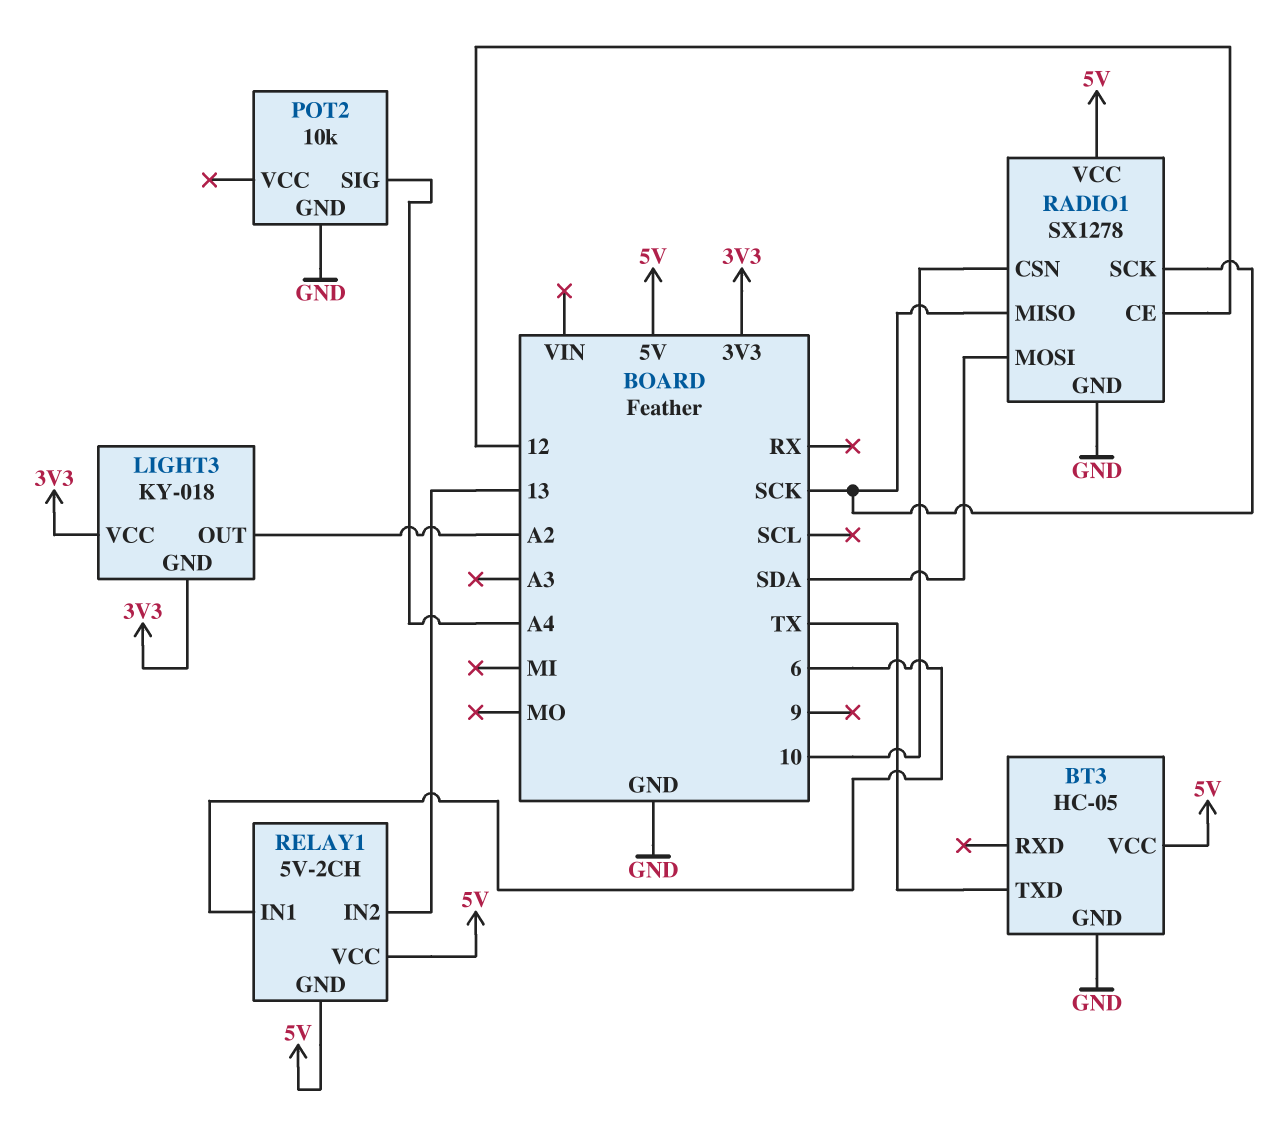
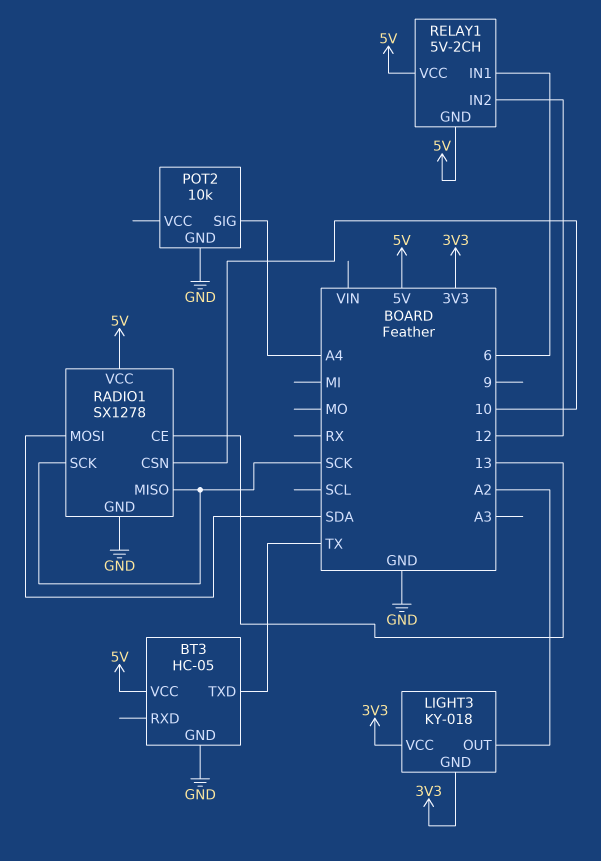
RADIO1 pin CE: 12 -> 13
RELAY1 pin IN2: 13 -> 12

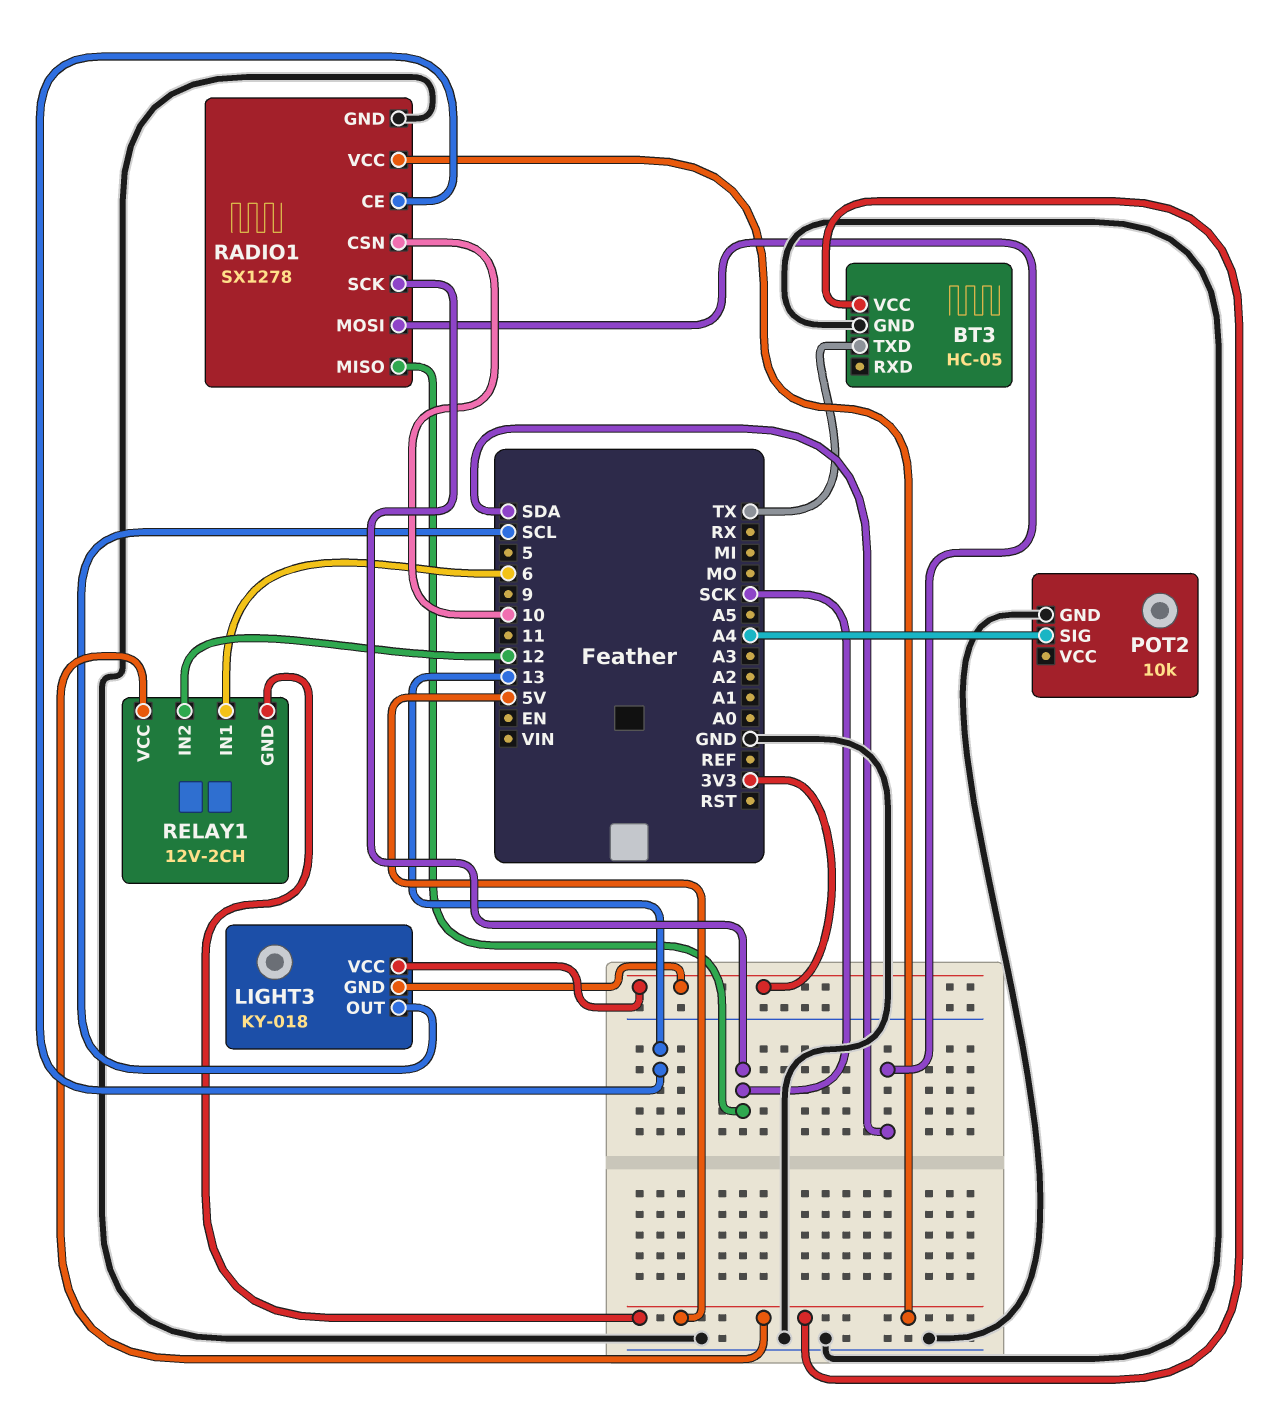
LIGHT3 pin OUT: A2 -> SCL
RELAY1: 5V-2CH -> 12V-2CH

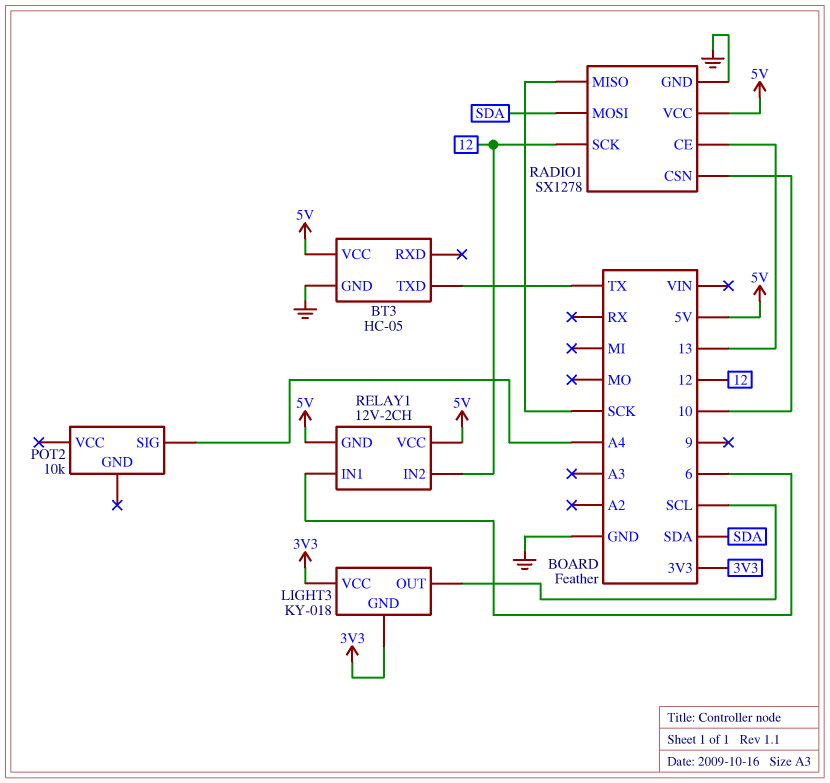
POT2 pin GND: GND -> none
RADIO1 pin SCK: SCK -> 12

